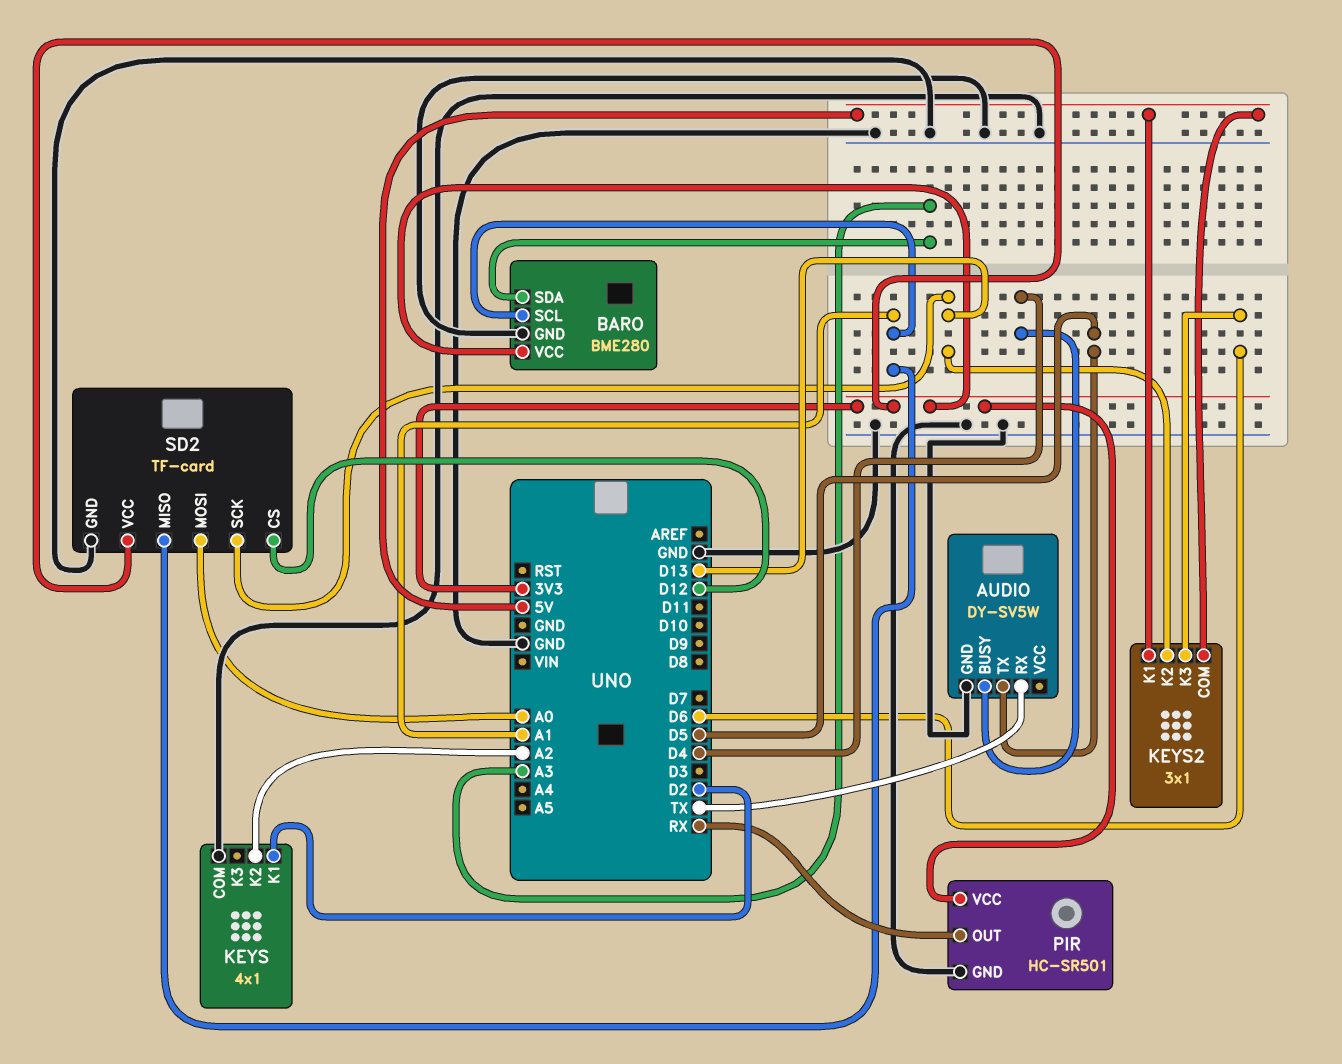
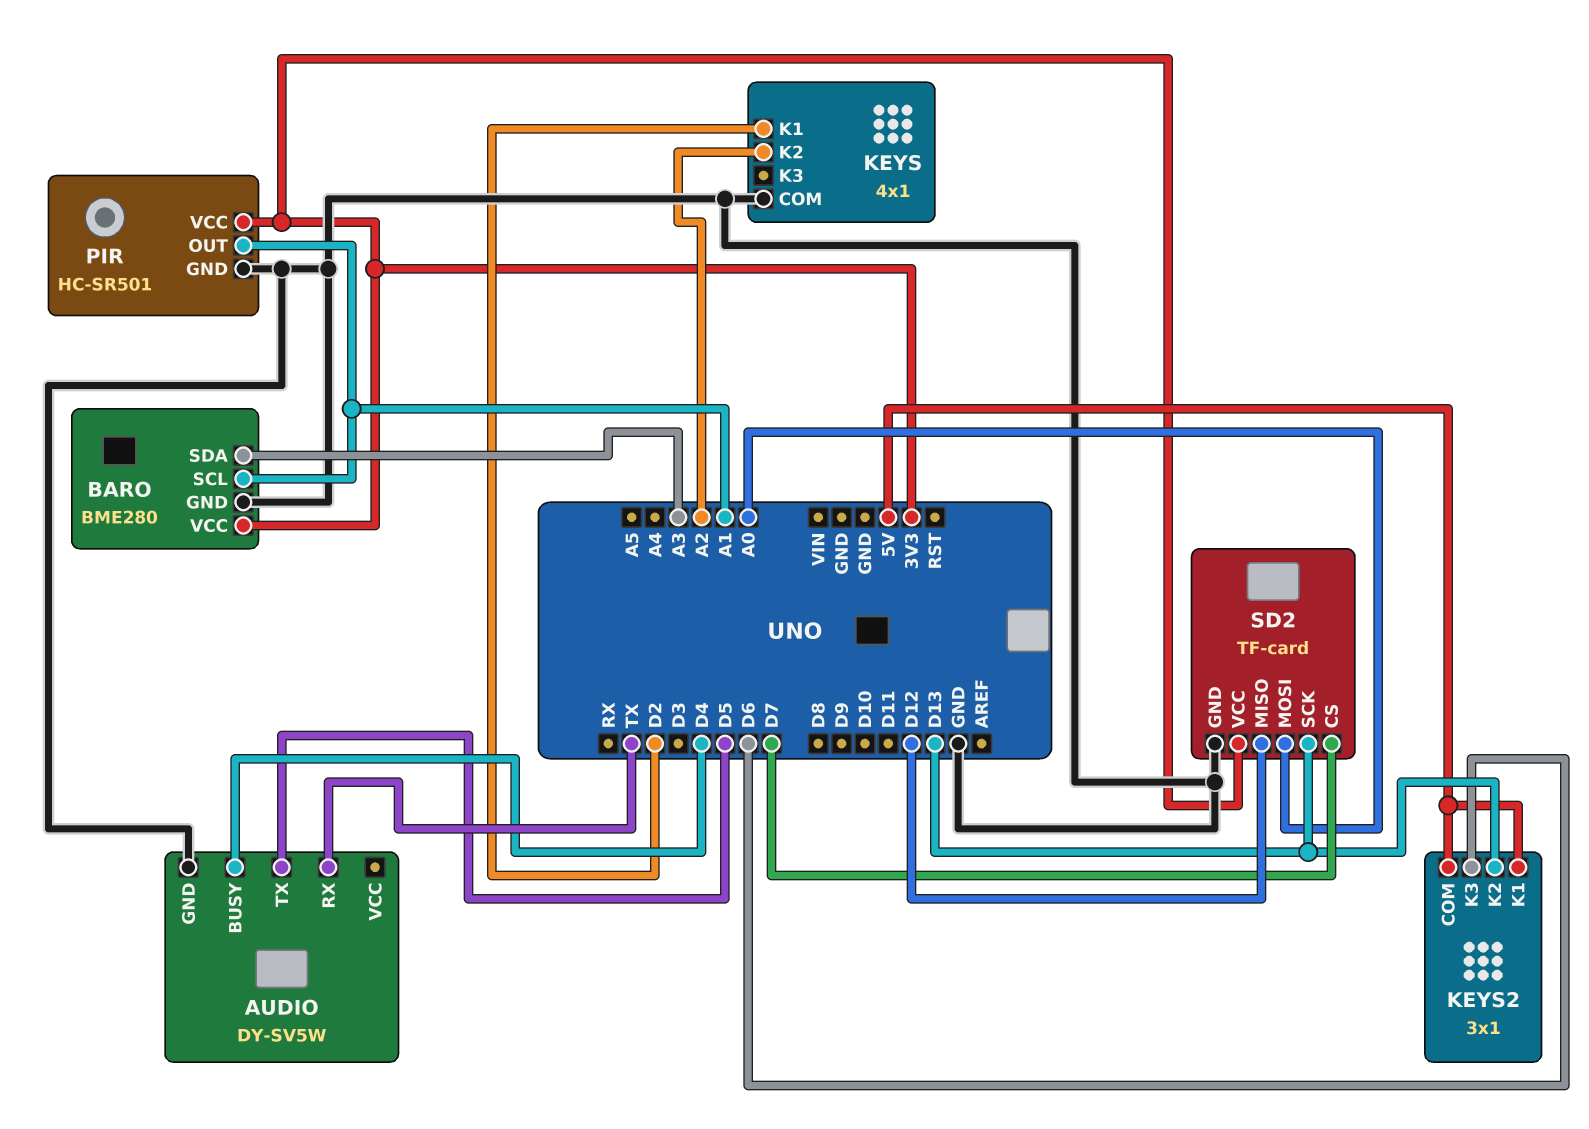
PIR pin OUT: RX -> A1
SD2 pin CS: D12 -> D7
SD2 pin MISO: A1 -> D12

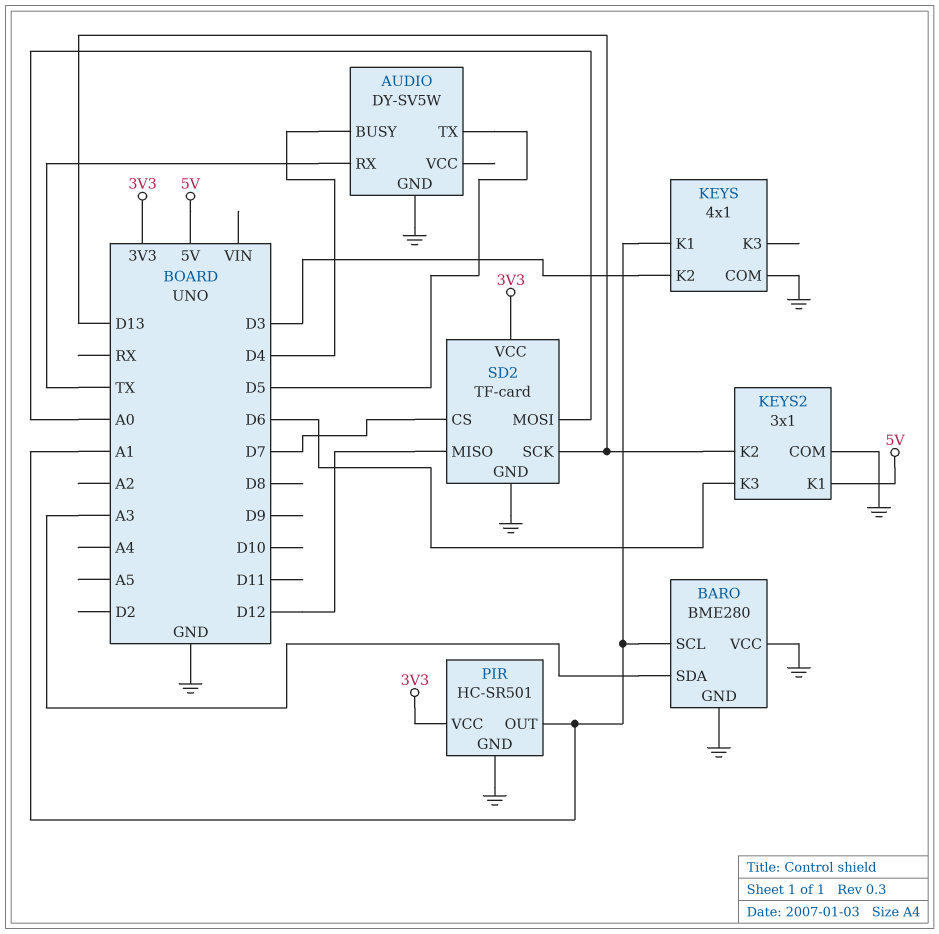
BARO pin VCC: 3V3 -> GND
KEYS pin K1: D2 -> A1
KEYS pin K2: A2 -> D3
KEYS2 pin COM: 5V -> GND

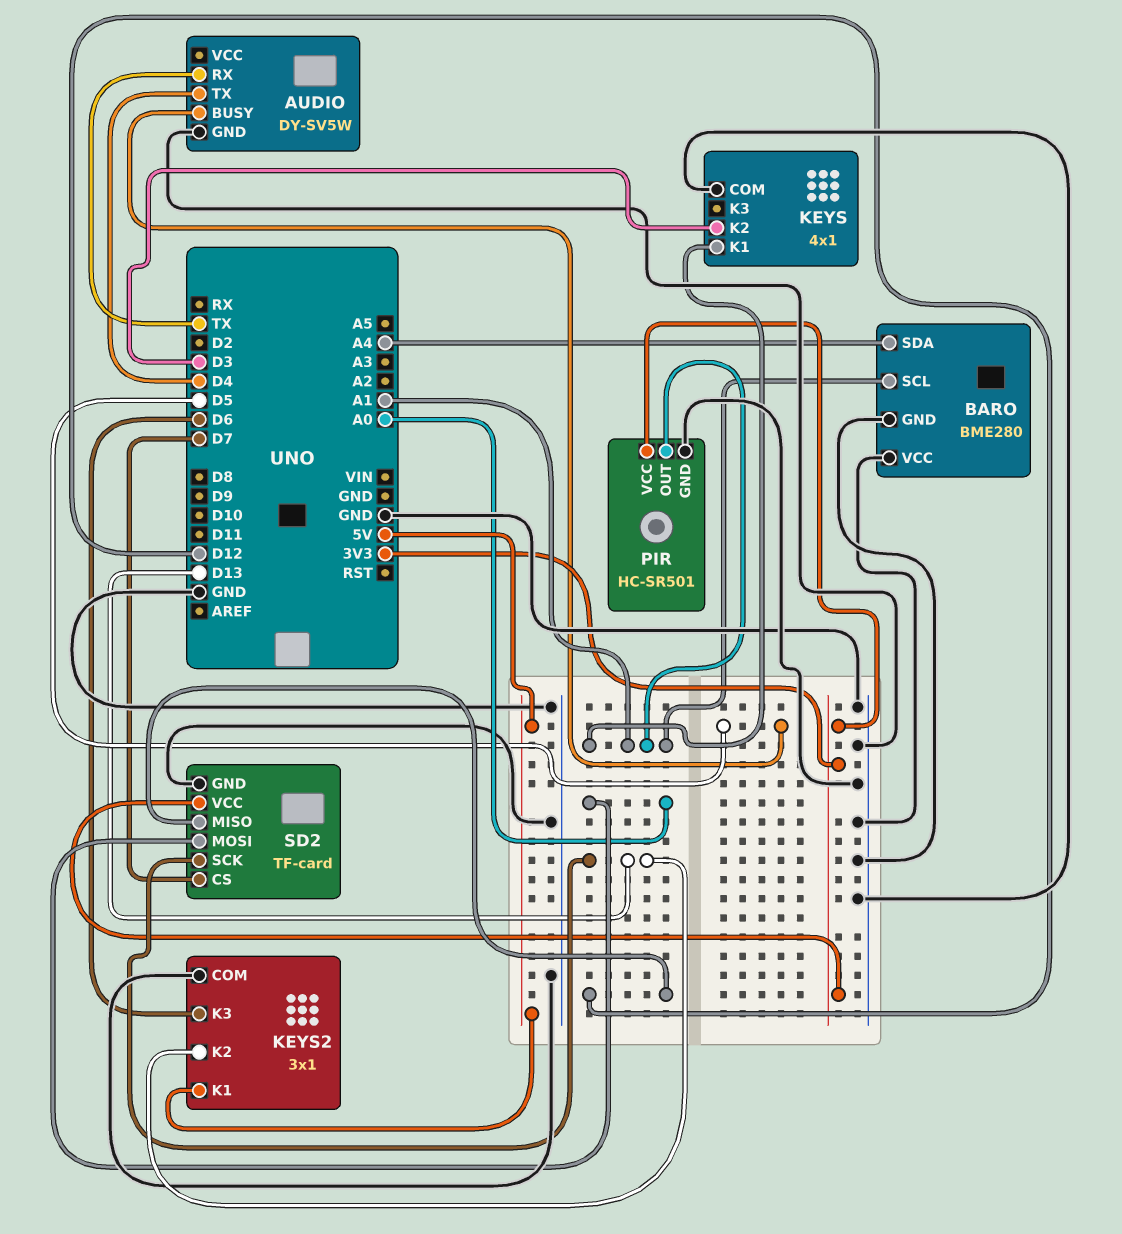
AUDIO pin BUSY: D4 -> D5
AUDIO pin TX: D5 -> D4
BARO pin SDA: A3 -> A4

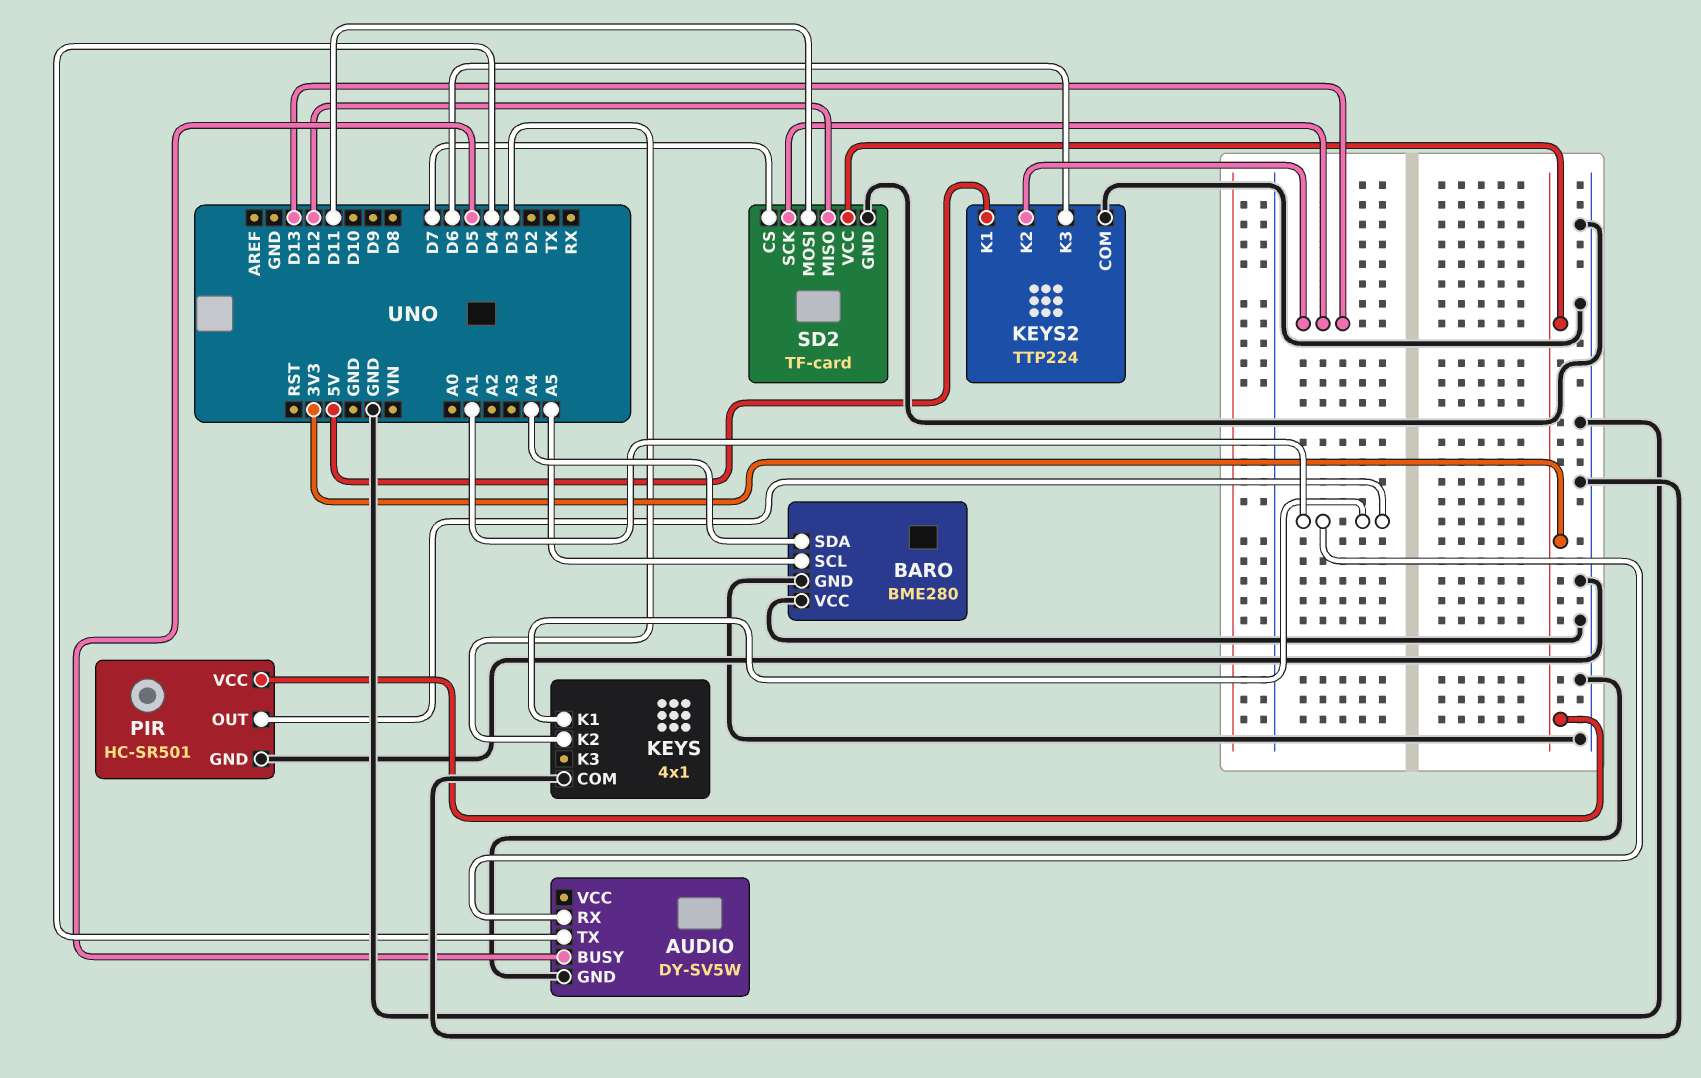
AUDIO pin RX: TX -> A1
BARO pin SCL: A1 -> A5
KEYS2: 3x1 -> TTP224
SD2 pin MOSI: A0 -> D11

